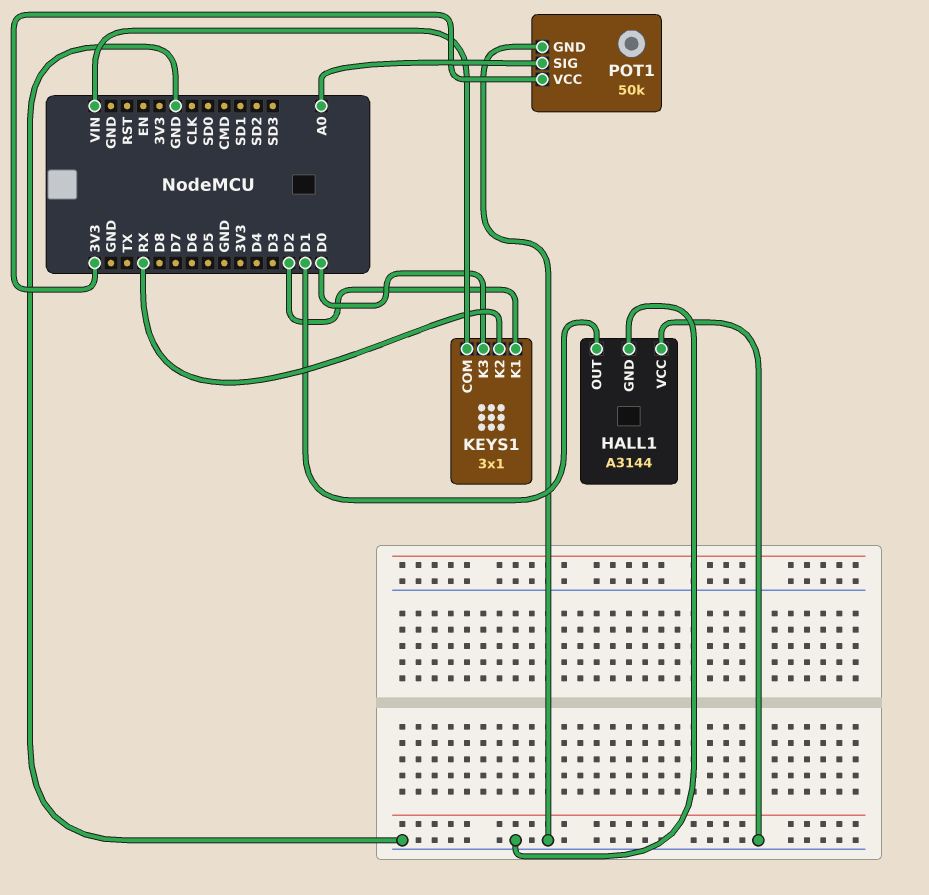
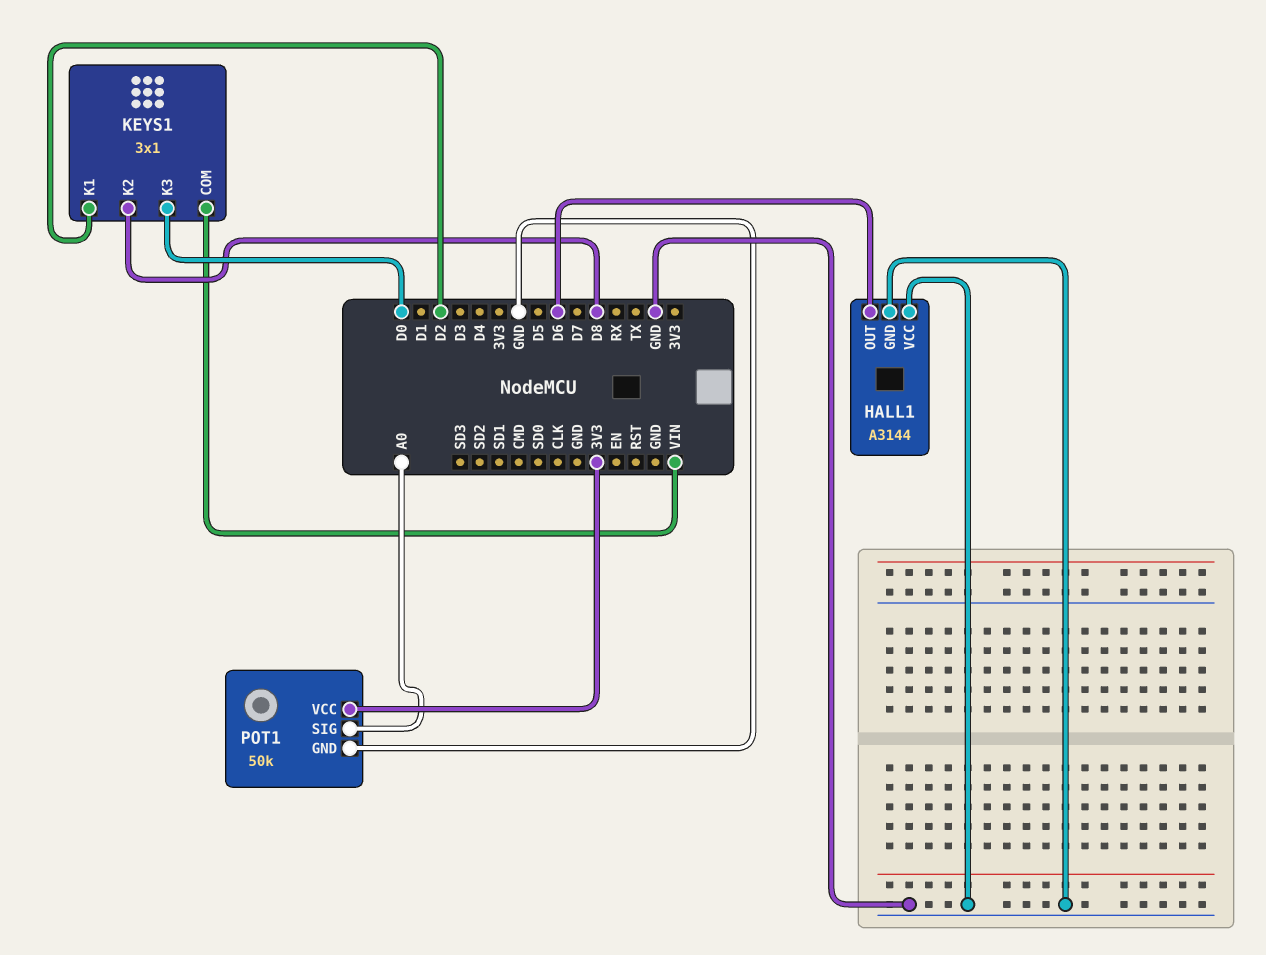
HALL1 pin OUT: D1 -> D6
KEYS1 pin K2: RX -> D8

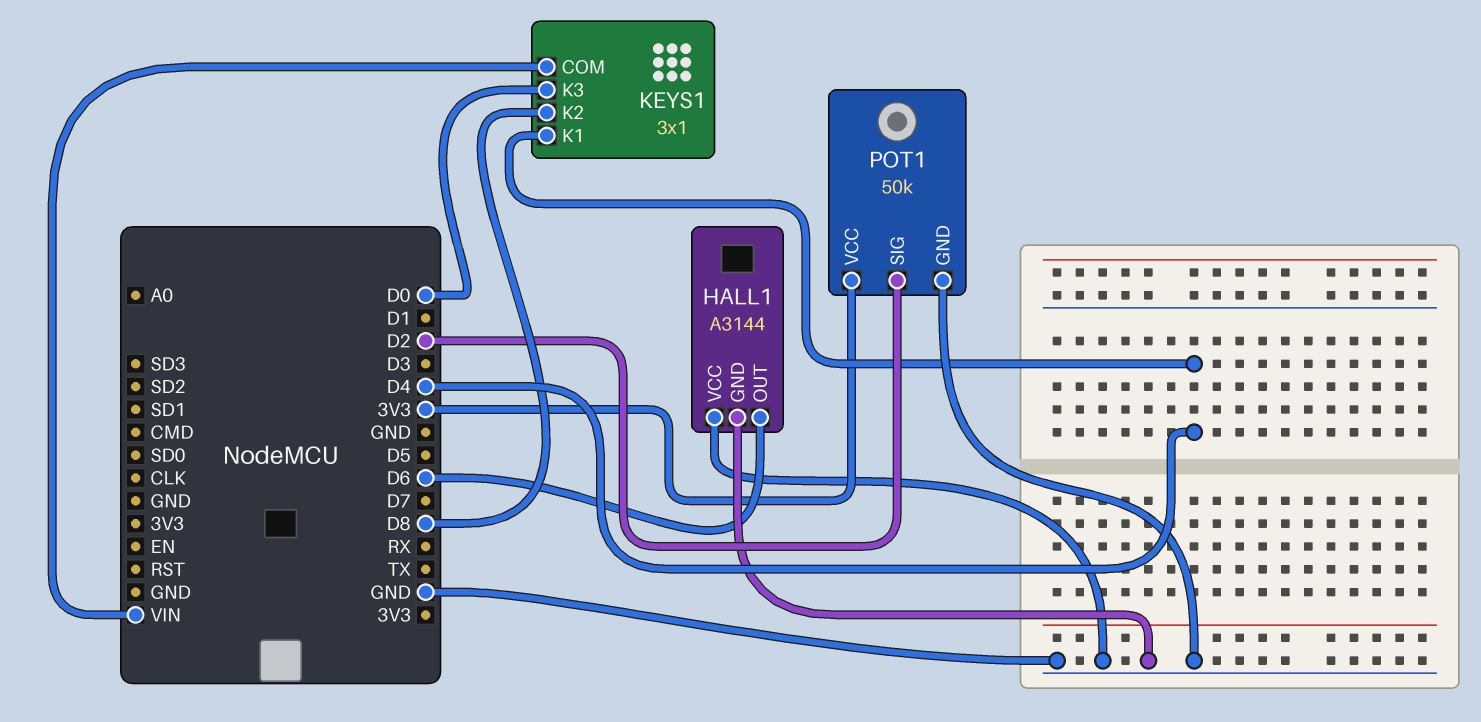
KEYS1 pin K1: D2 -> D4
POT1 pin SIG: A0 -> D2

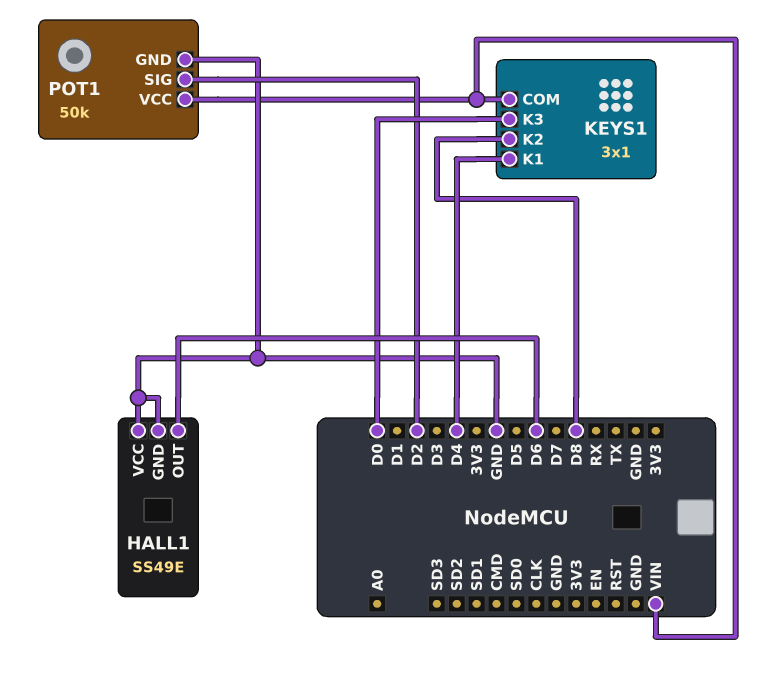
HALL1: A3144 -> SS49E
POT1 pin VCC: 3V3 -> VIN

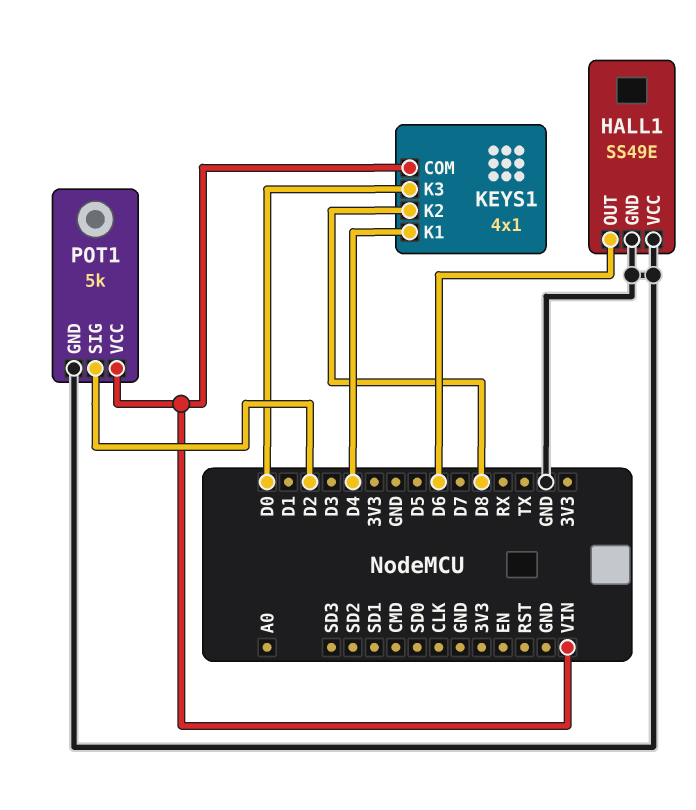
KEYS1: 3x1 -> 4x1
POT1: 50k -> 5k

